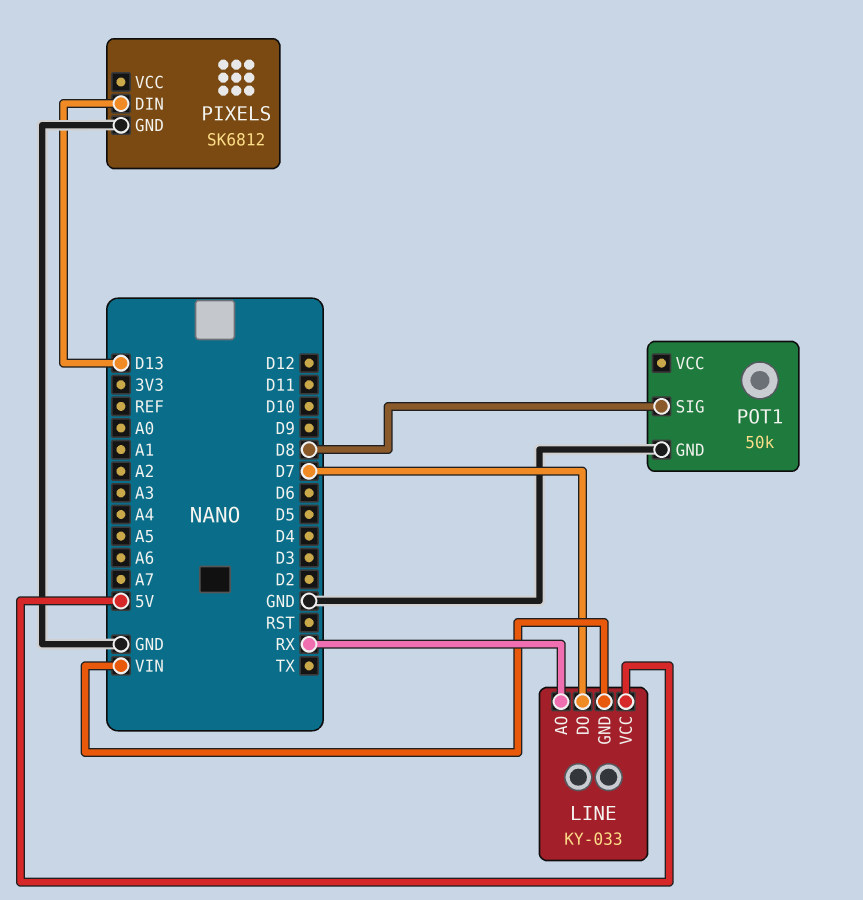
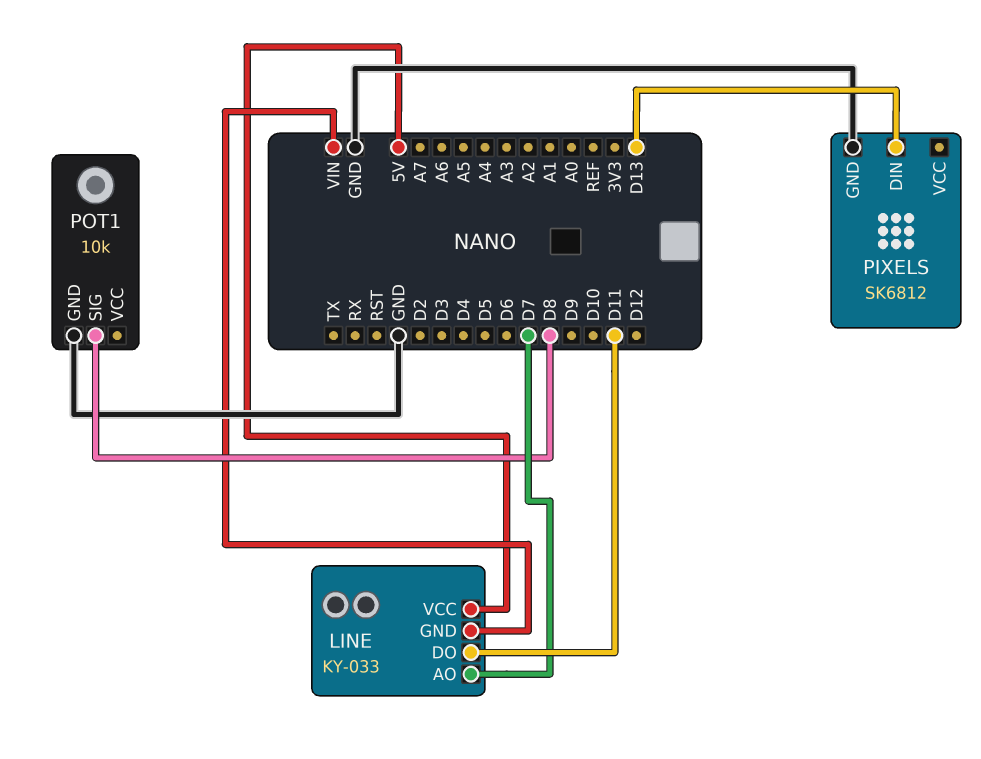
LINE pin AO: RX -> D7
LINE pin DO: D7 -> D11
POT1: 50k -> 10k

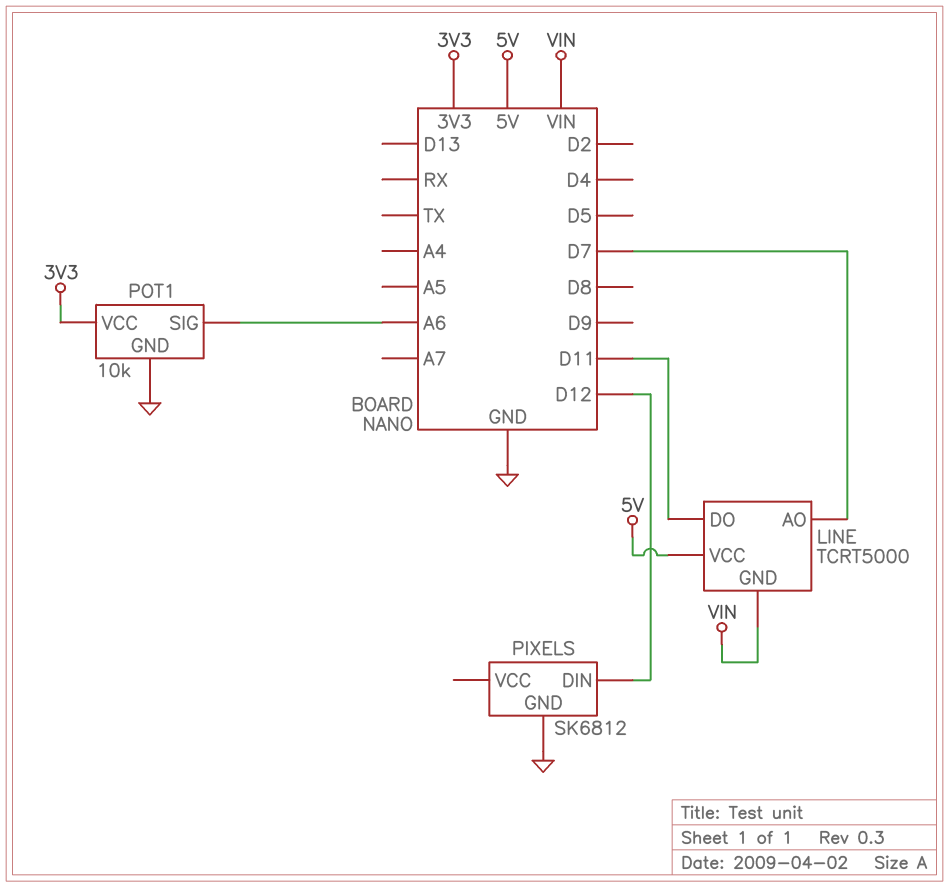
LINE: KY-033 -> TCRT5000
PIXELS pin DIN: D13 -> D12
POT1 pin SIG: D8 -> A6
POT1 pin VCC: none -> 3V3

